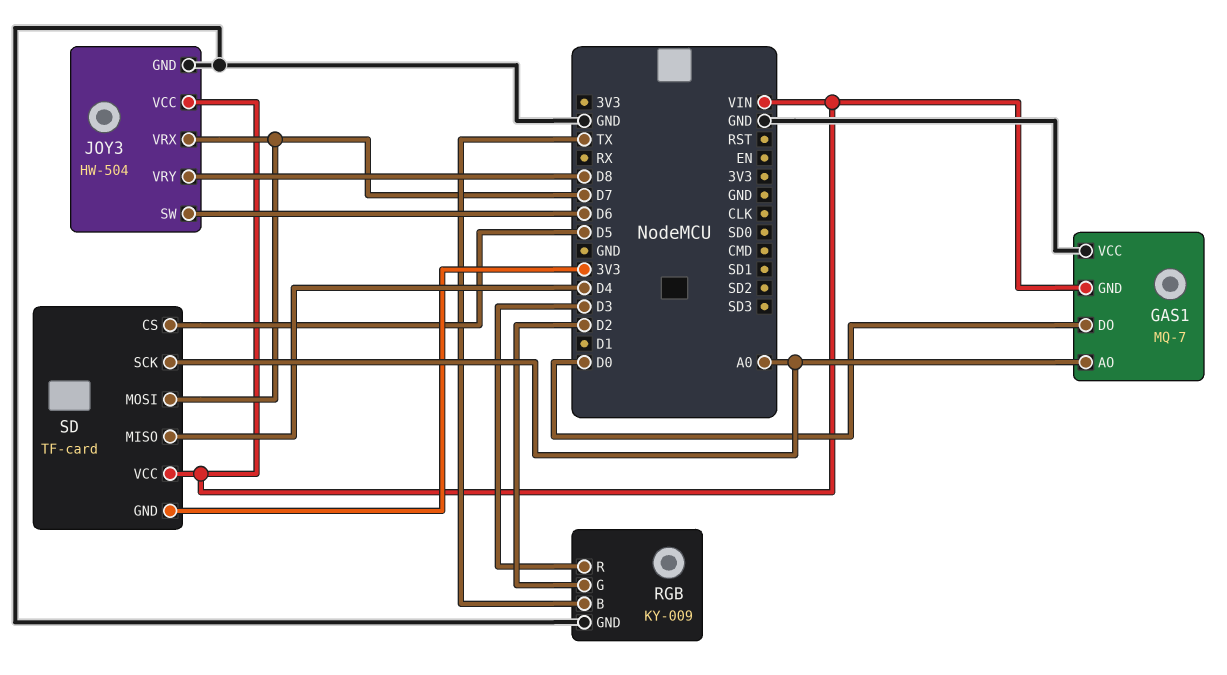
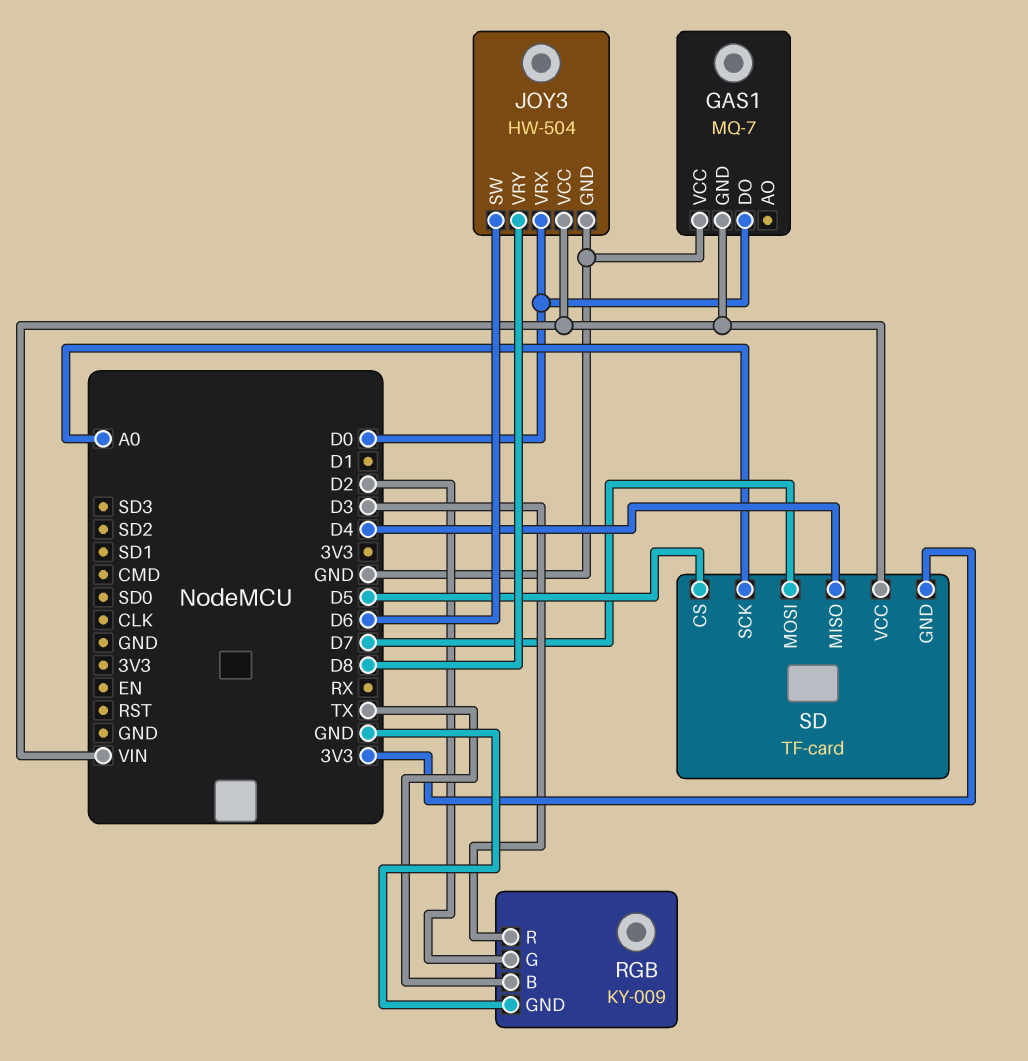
GAS1 pin AO: A0 -> none
JOY3 pin VRX: D7 -> D0

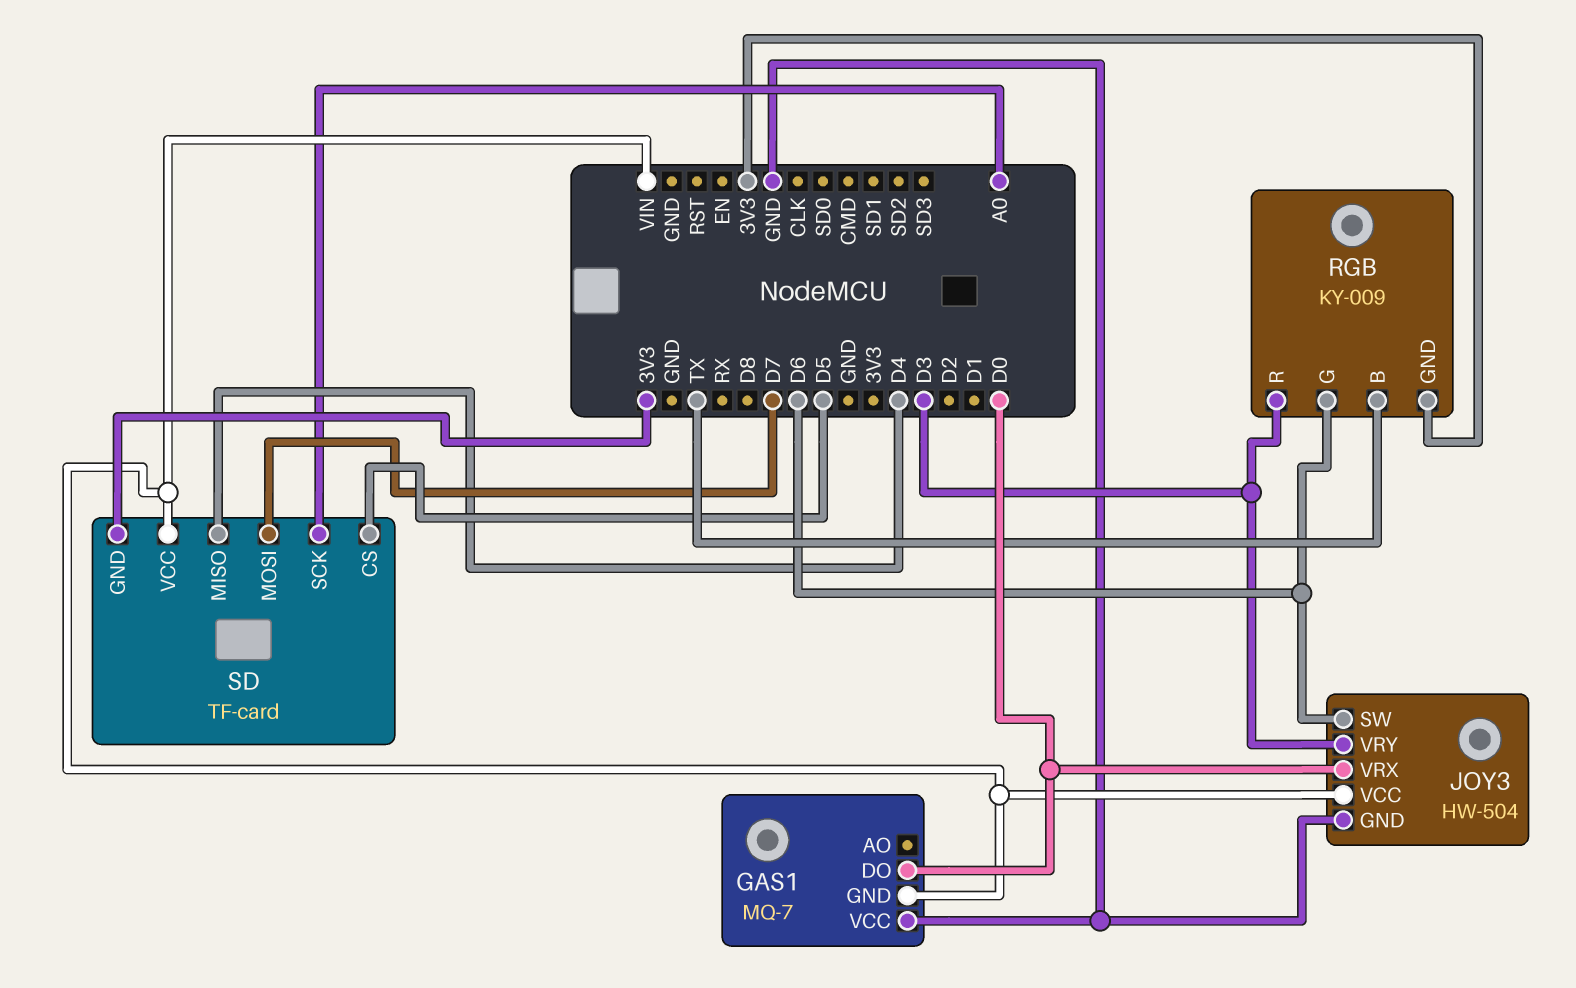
JOY3 pin VRY: D8 -> D3
RGB pin G: D2 -> D6
RGB pin GND: GND -> 3V3

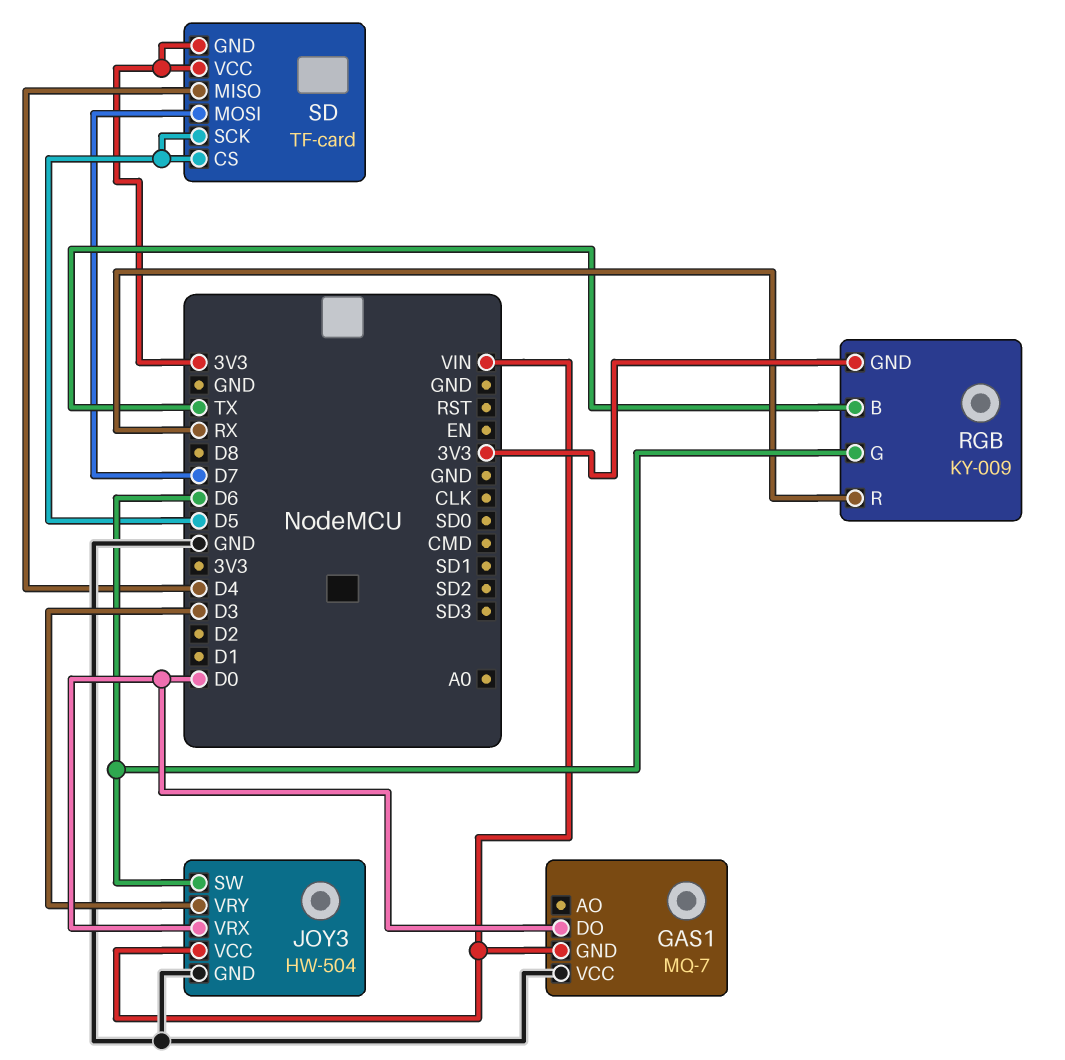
RGB pin R: D3 -> RX
SD pin SCK: A0 -> D5
SD pin VCC: VIN -> 3V3

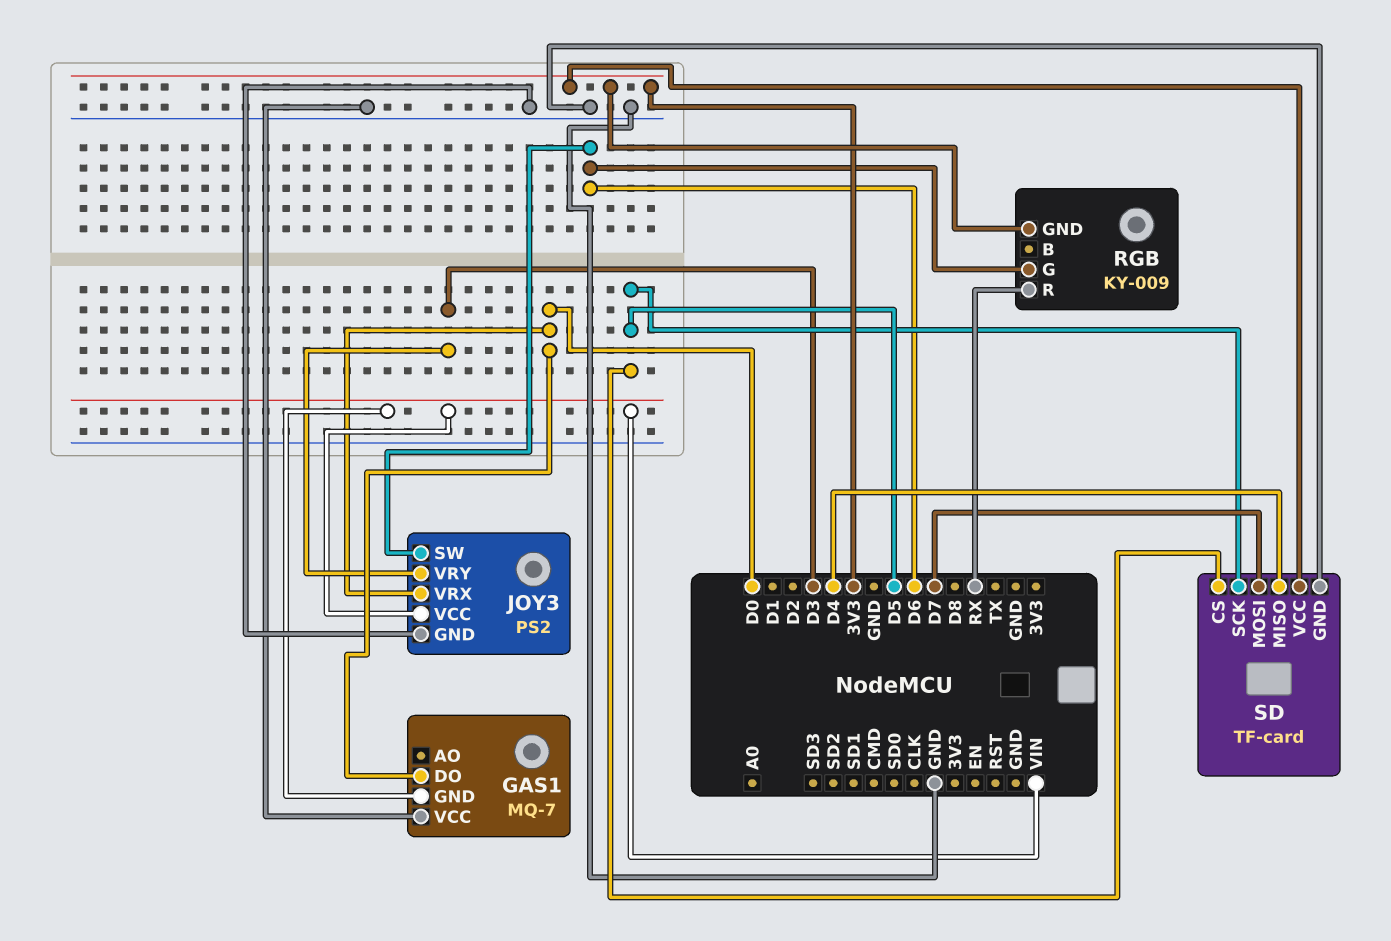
JOY3: HW-504 -> PS2
RGB pin B: TX -> none
SD pin GND: 3V3 -> GND

